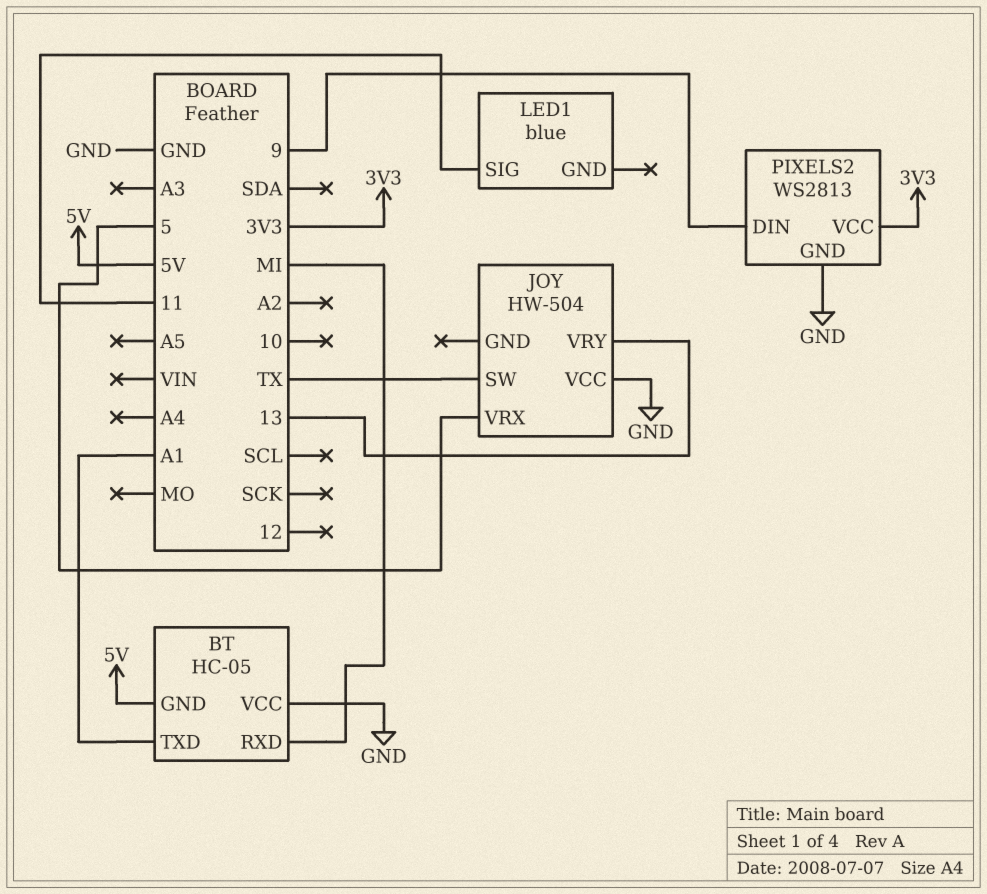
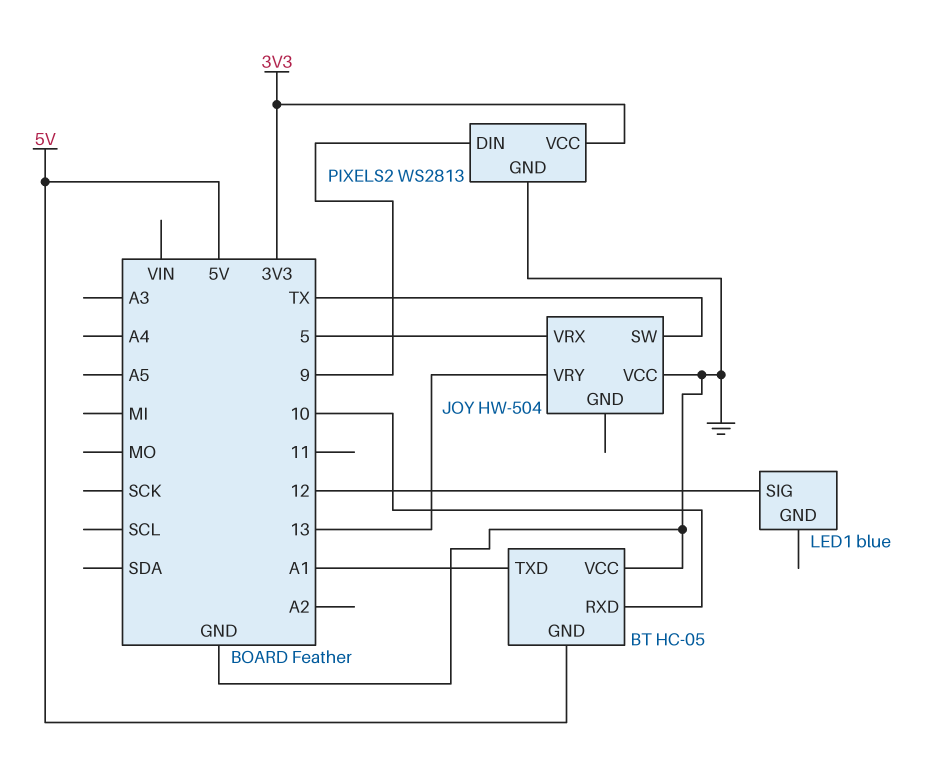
BT pin RXD: MI -> 10
LED1 pin SIG: 11 -> 12

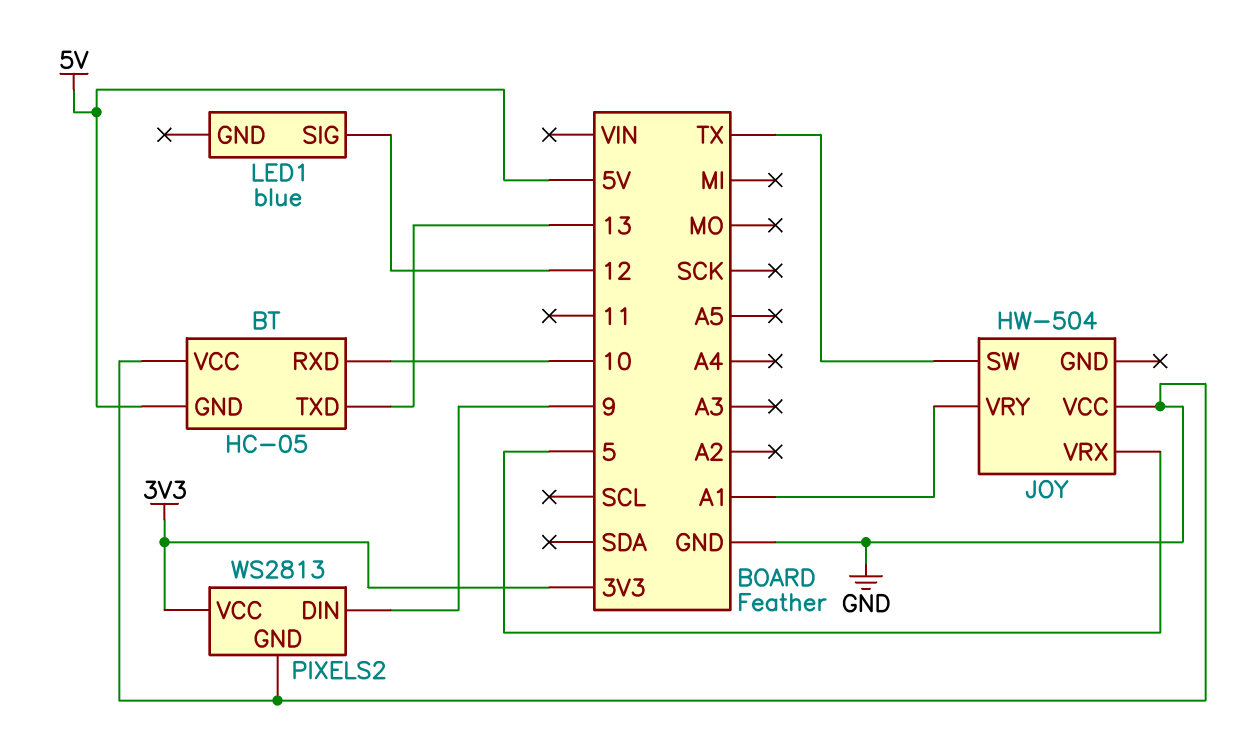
BT pin TXD: A1 -> 13
JOY pin VRY: 13 -> A1

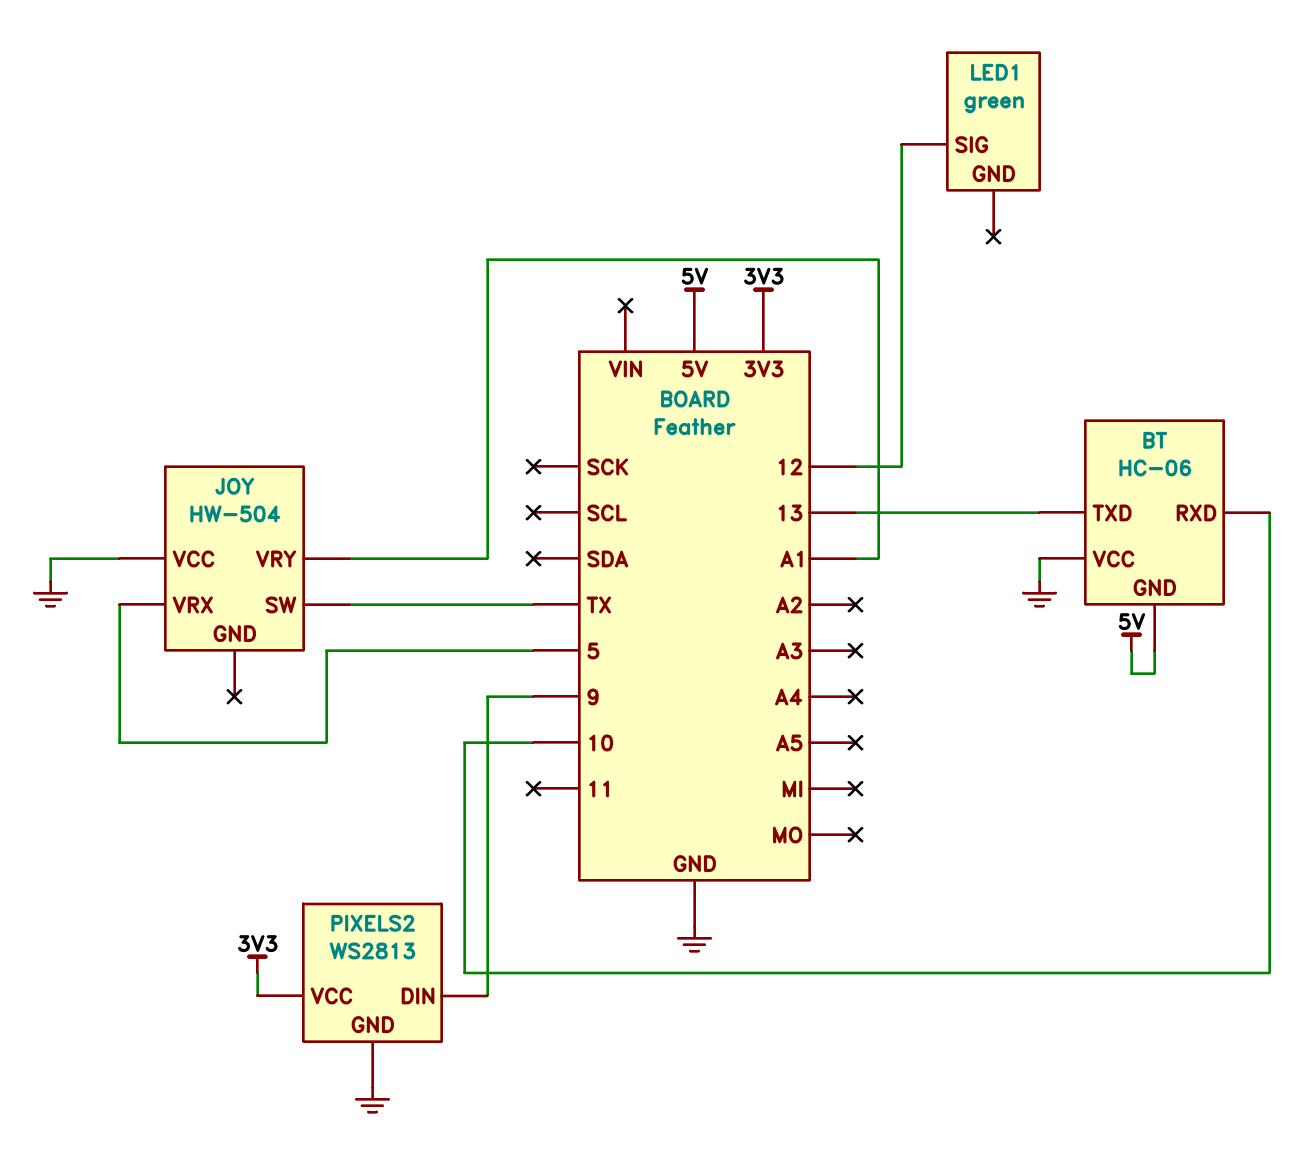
BT: HC-05 -> HC-06
LED1: blue -> green

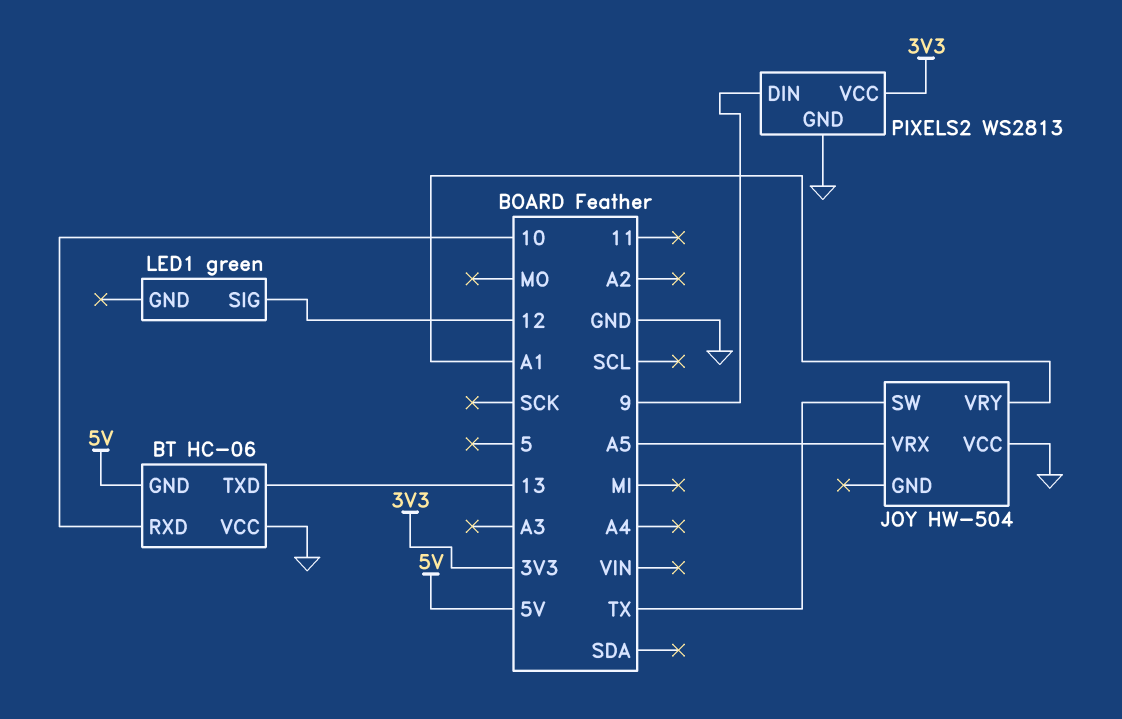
JOY pin VRX: 5 -> A5

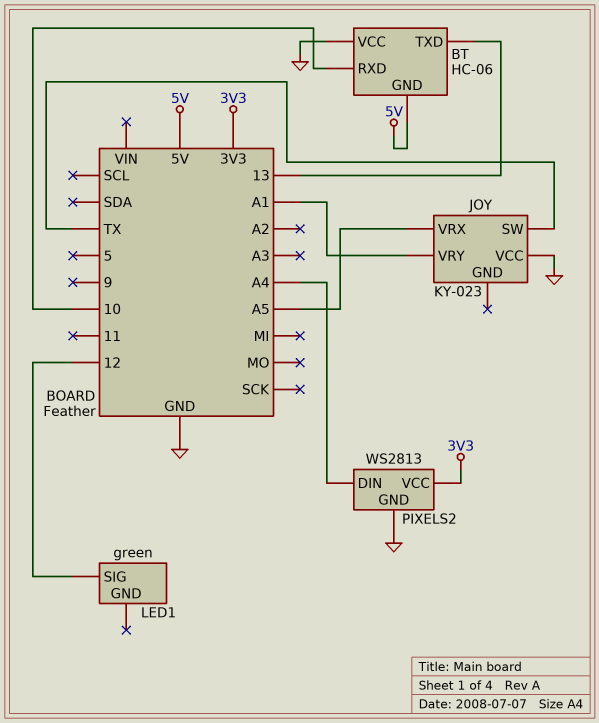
JOY: HW-504 -> KY-023
PIXELS2 pin DIN: 9 -> A4

